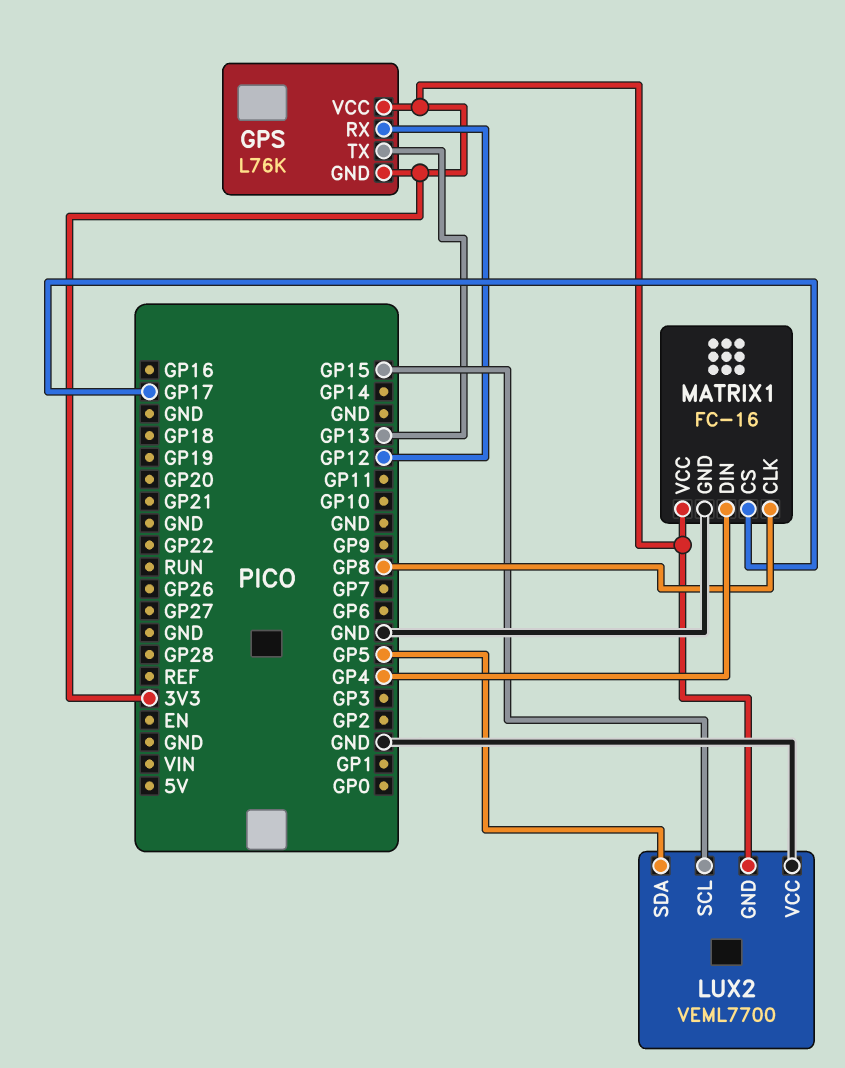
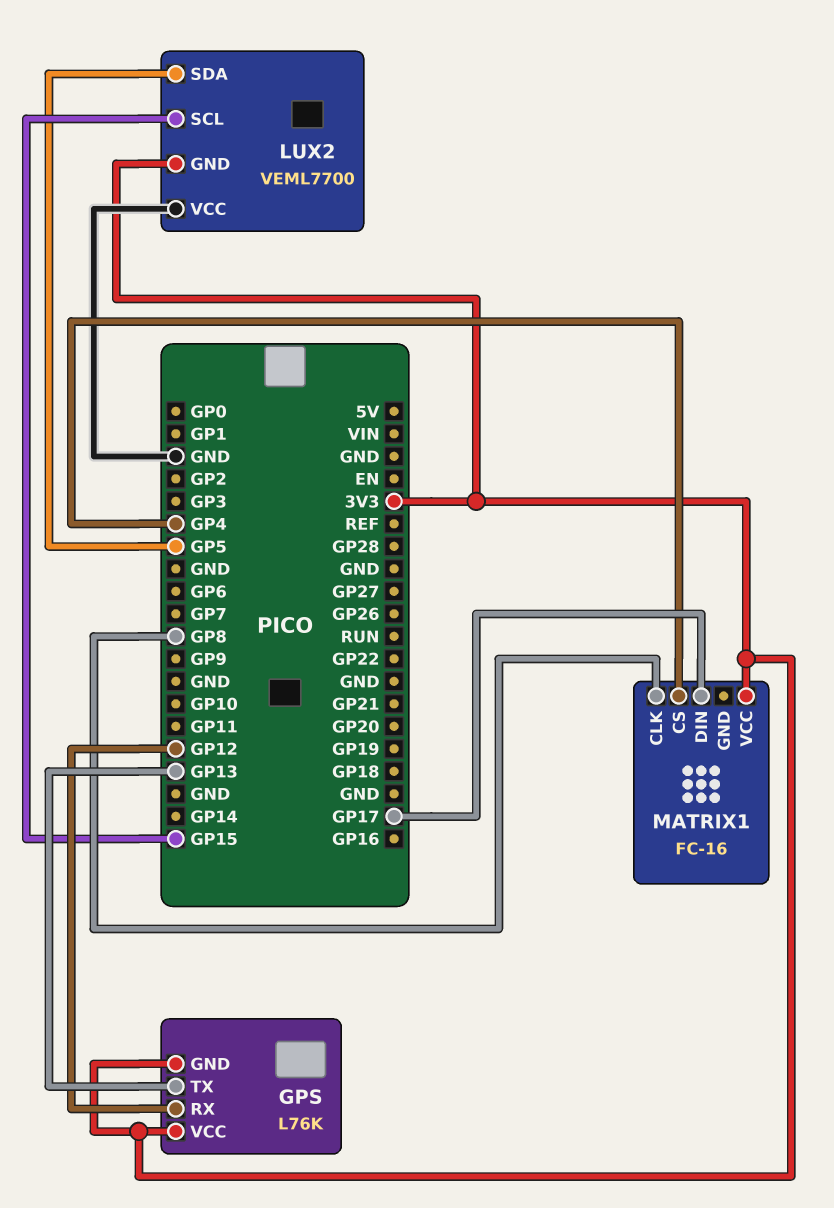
MATRIX1 pin CS: GP17 -> GP4
MATRIX1 pin DIN: GP4 -> GP17
MATRIX1 pin GND: GND -> none

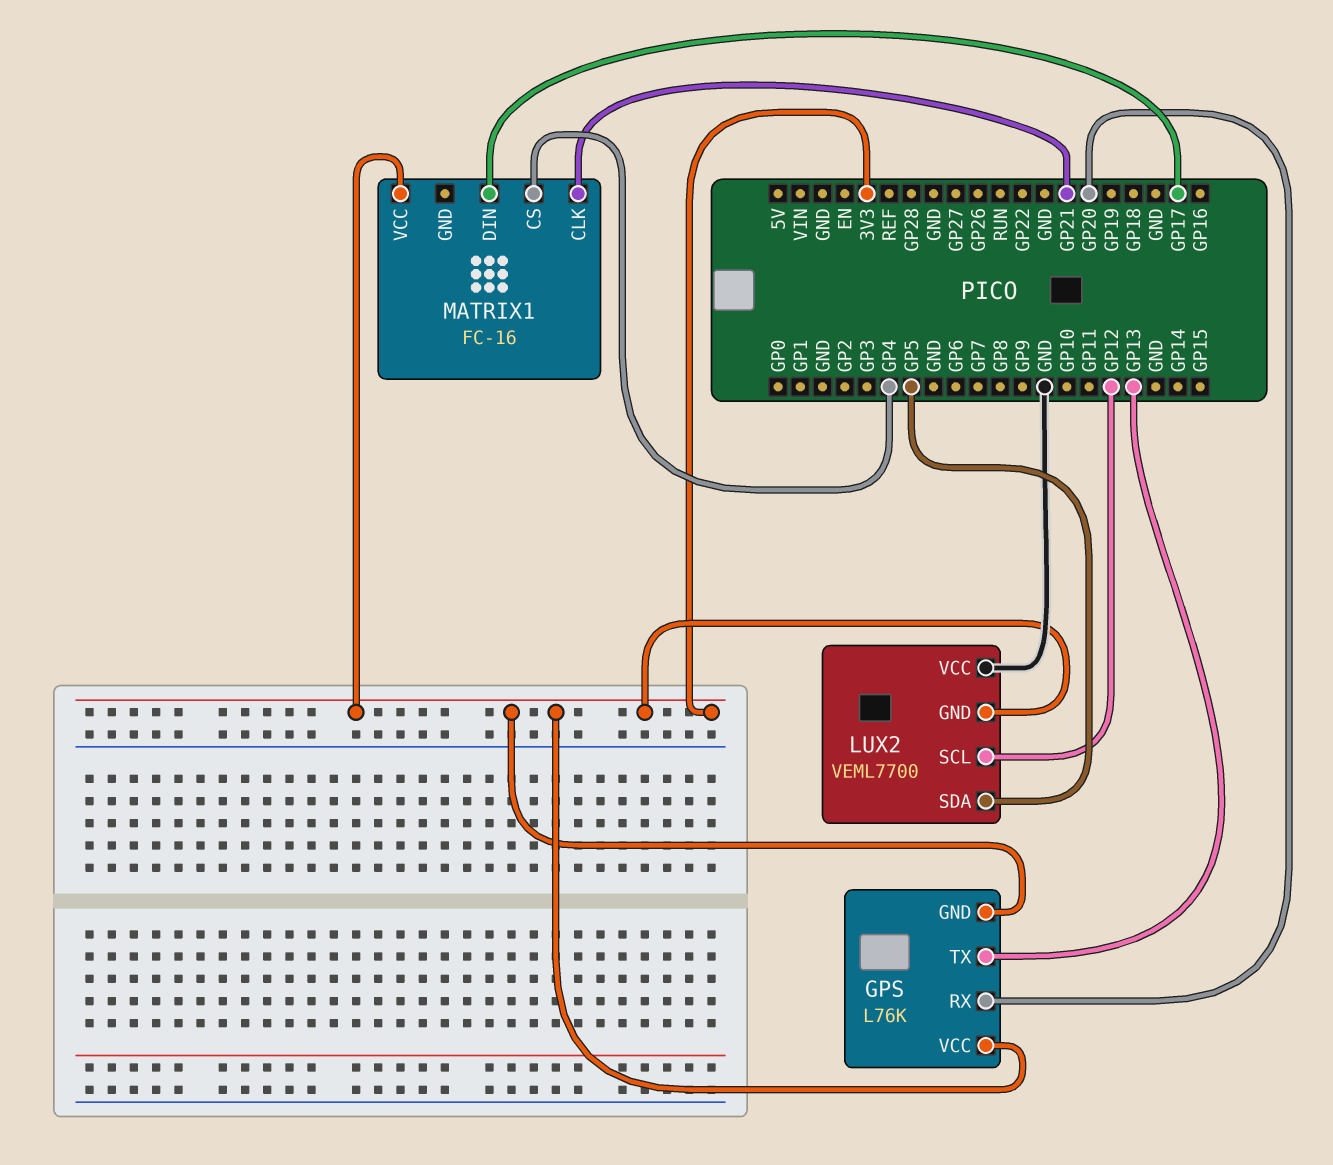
GPS pin RX: GP12 -> GP20
LUX2 pin SCL: GP15 -> GP12
MATRIX1 pin CLK: GP8 -> GP21

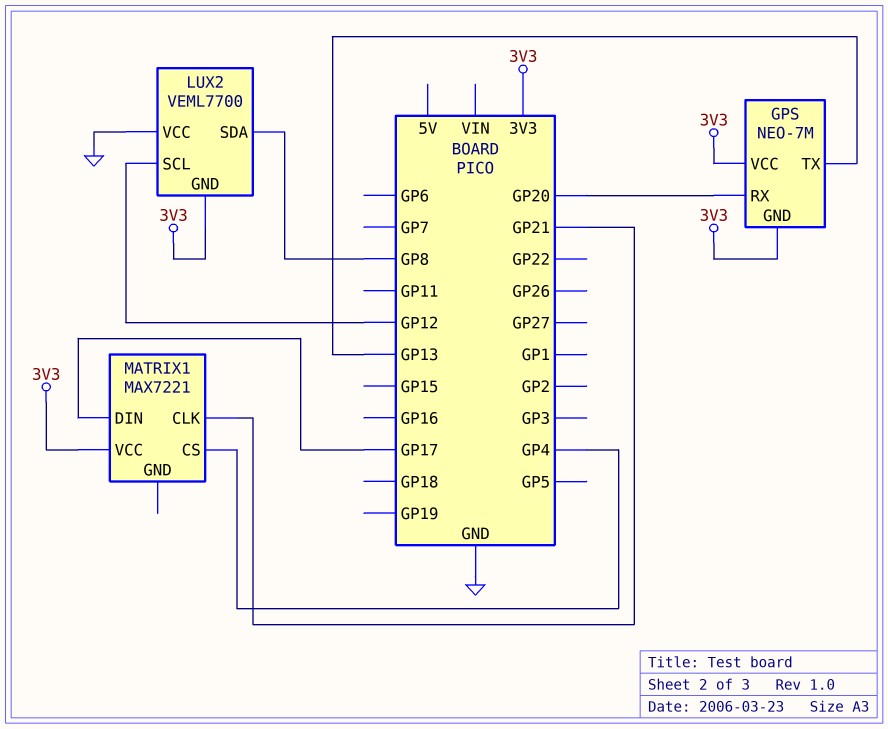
GPS: L76K -> NEO-7M
LUX2 pin SDA: GP5 -> GP8
MATRIX1: FC-16 -> MAX7221

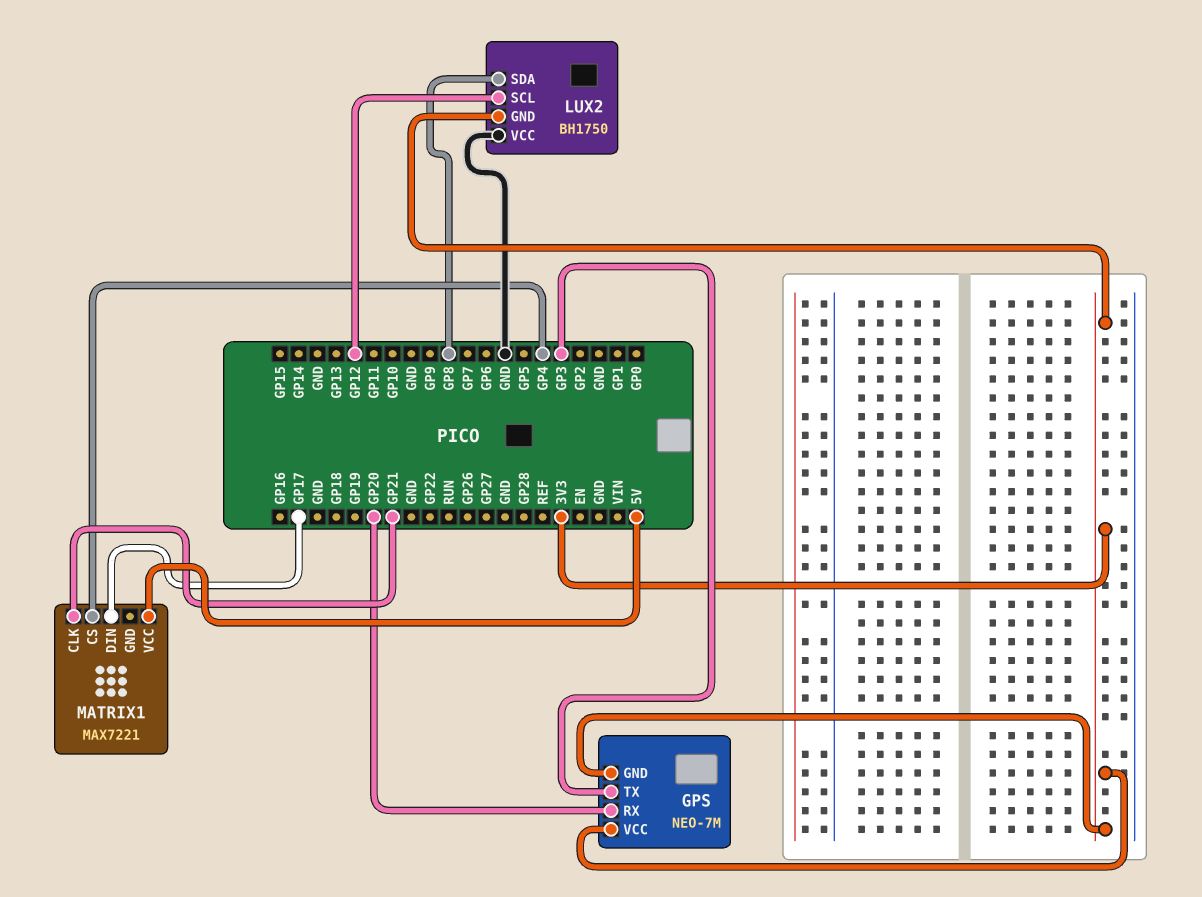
GPS pin TX: GP13 -> GP3
LUX2: VEML7700 -> BH1750
MATRIX1 pin VCC: 3V3 -> 5V

